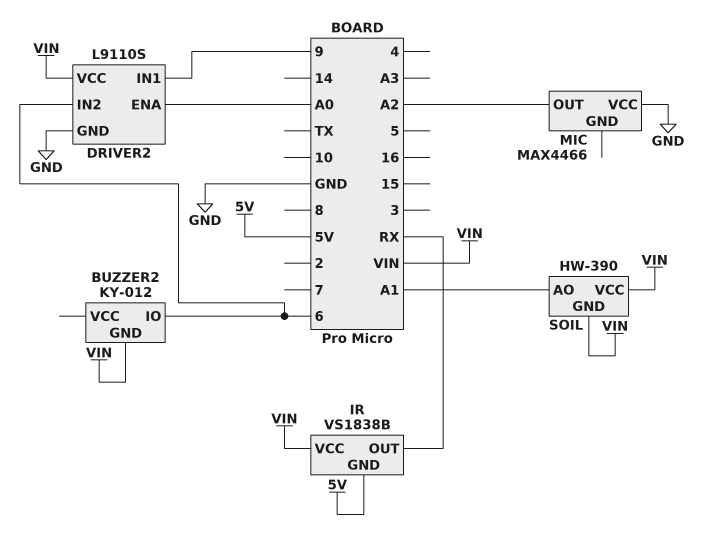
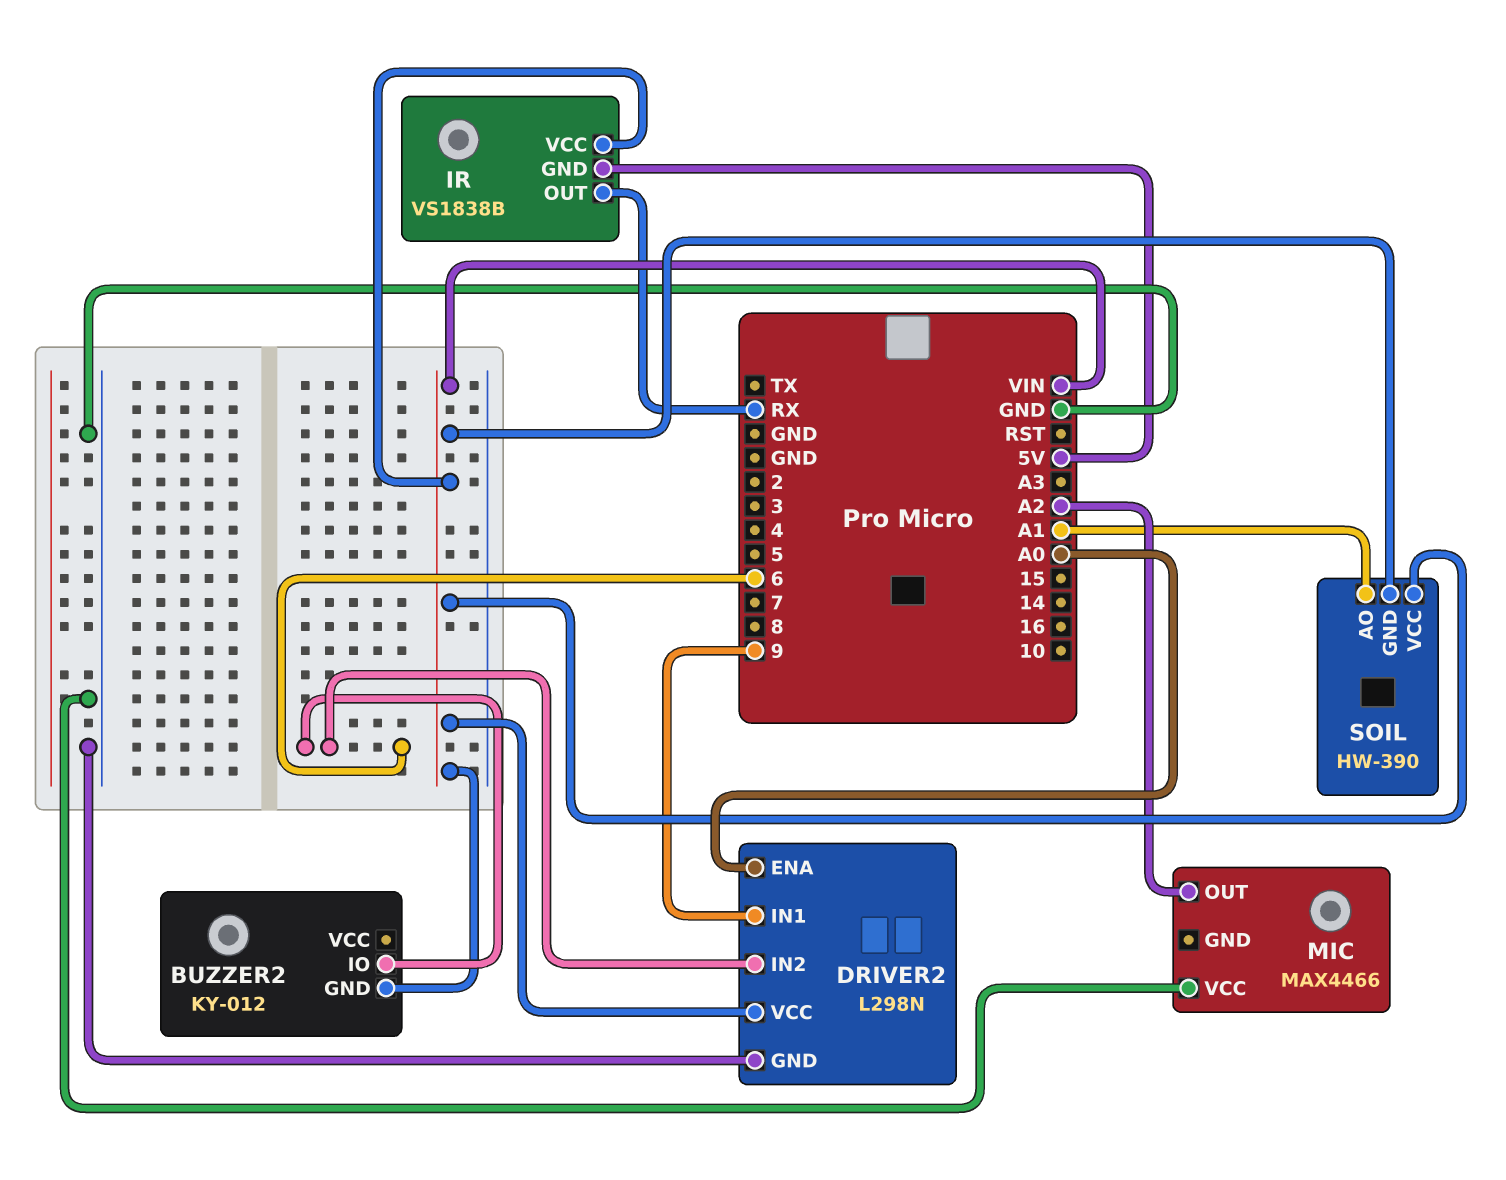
DRIVER2: L9110S -> L298N

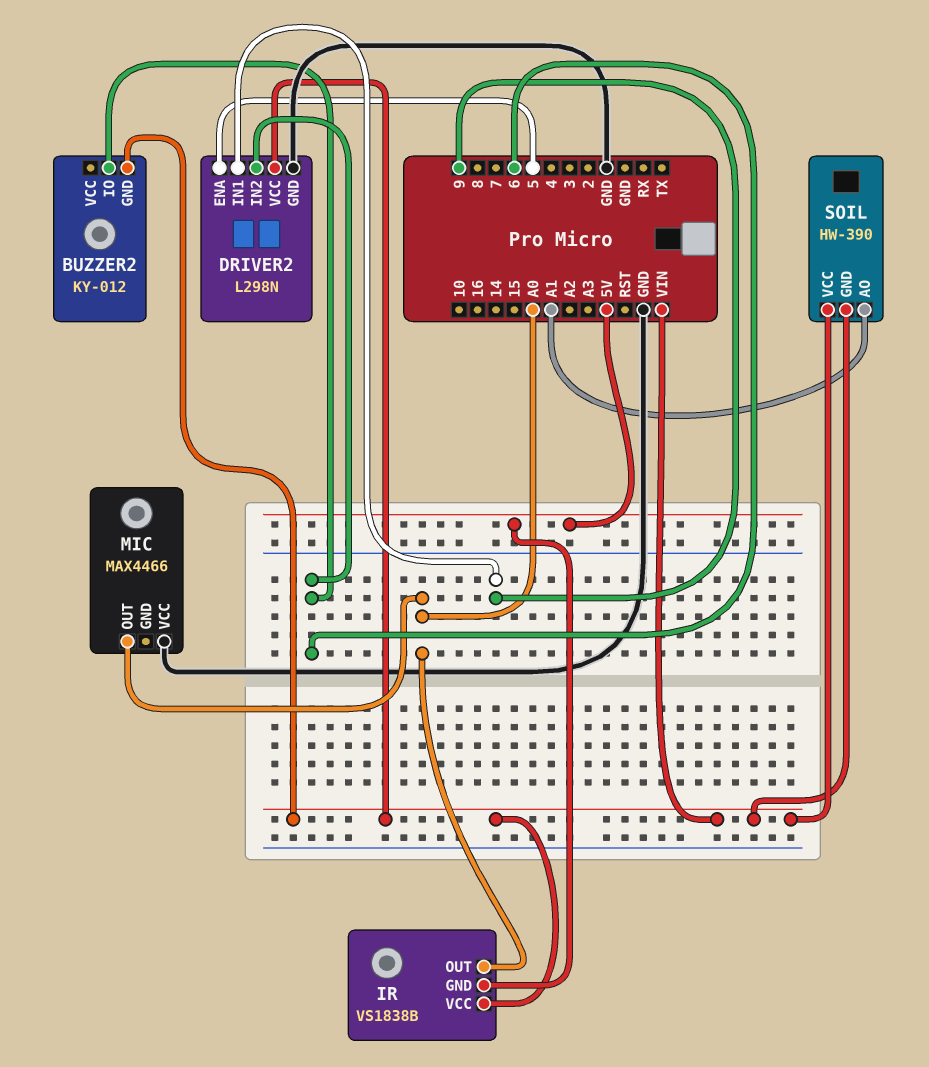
DRIVER2 pin ENA: A0 -> 5
IR pin OUT: RX -> A0
MIC pin OUT: A2 -> A0

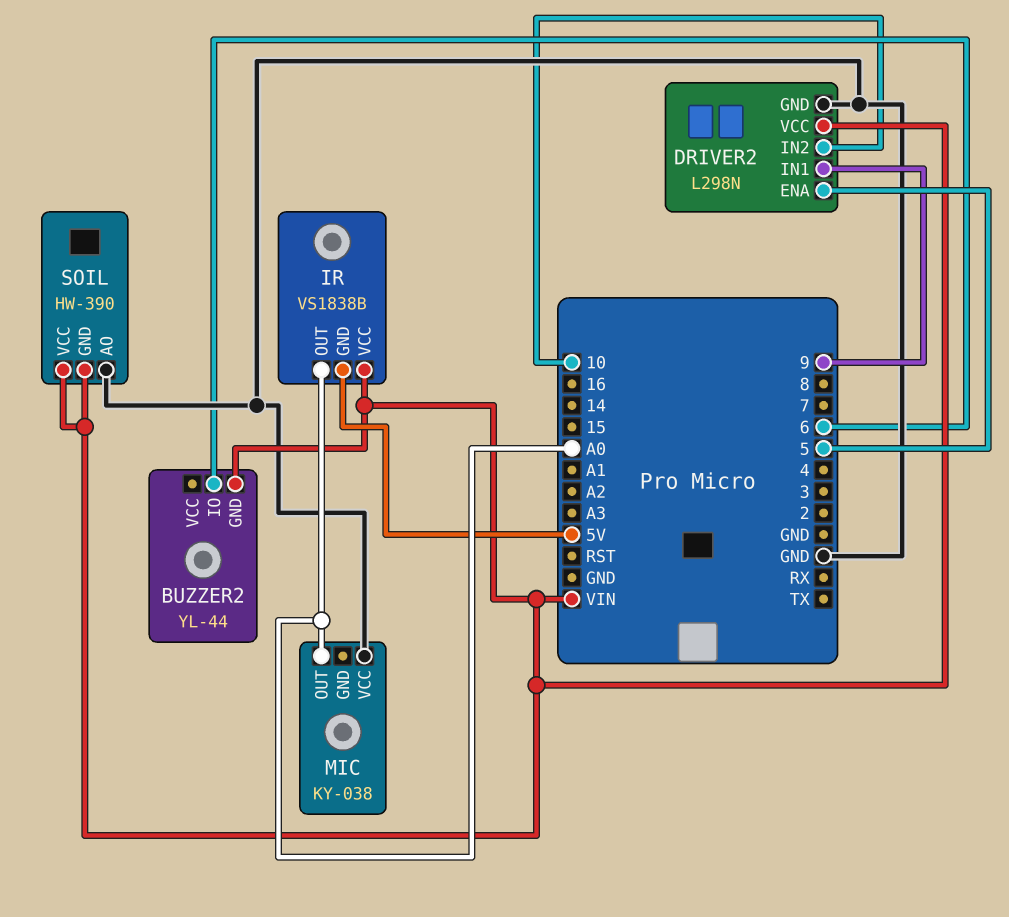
BUZZER2: KY-012 -> YL-44
DRIVER2 pin IN2: 6 -> 10
MIC: MAX4466 -> KY-038
SOIL pin AO: A1 -> GND

